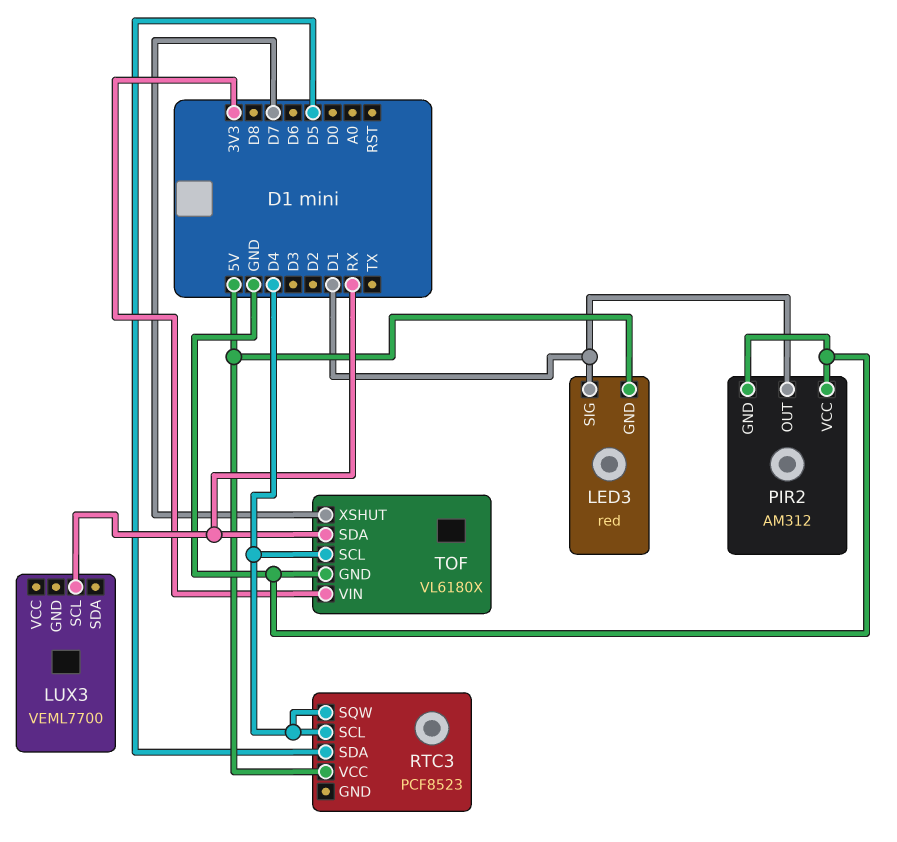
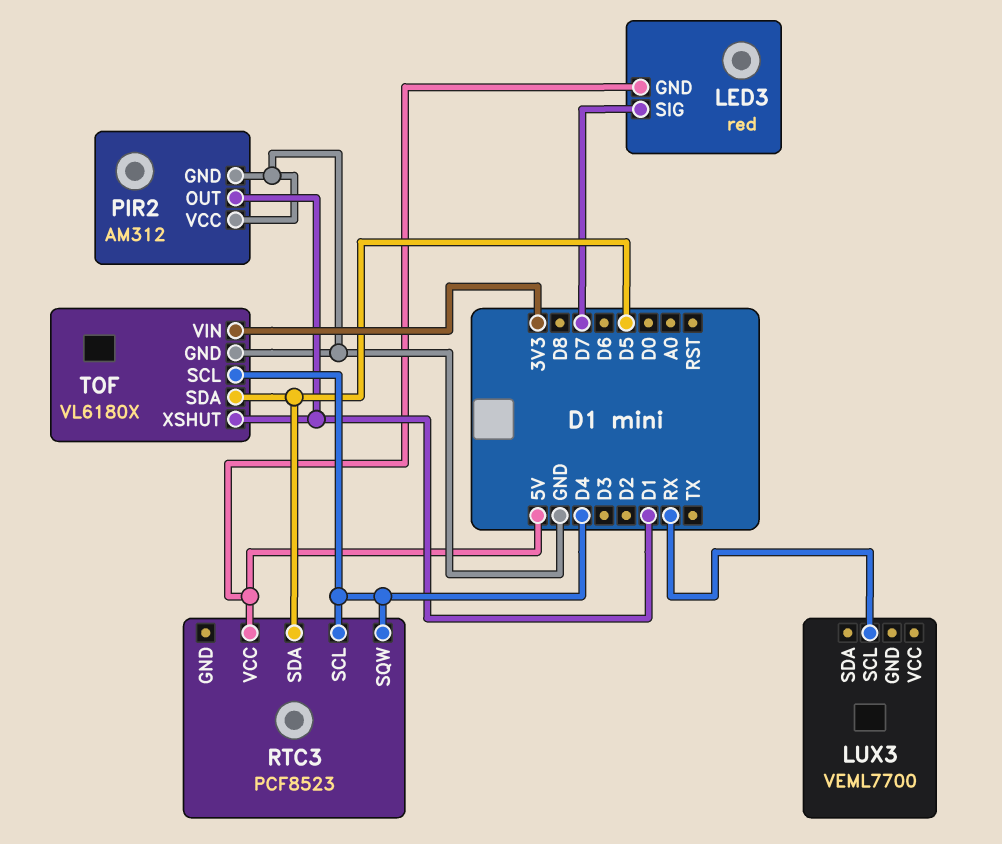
LED3 pin SIG: D1 -> D7
TOF pin SDA: RX -> D5
TOF pin XSHUT: D7 -> D1

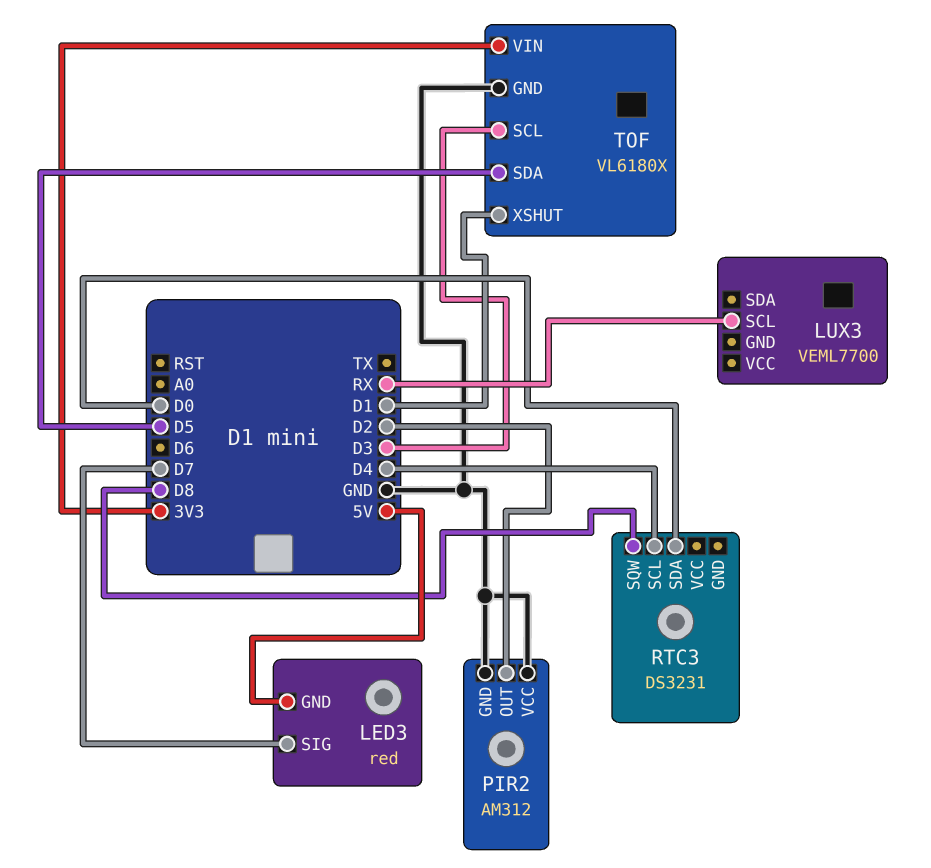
PIR2 pin OUT: D1 -> D2
RTC3: PCF8523 -> DS3231
RTC3 pin SDA: D5 -> D0
RTC3 pin SQW: D4 -> D8
RTC3 pin VCC: 5V -> none
TOF pin SCL: D4 -> D3

